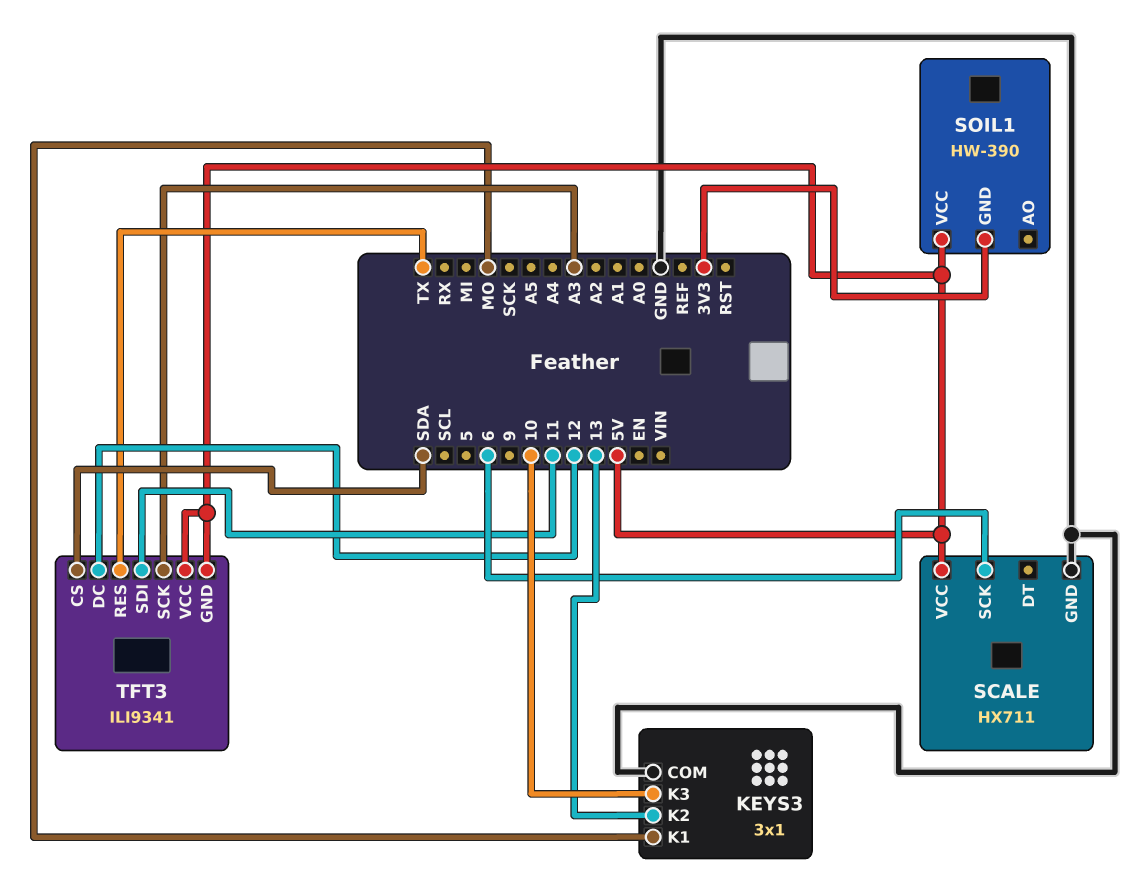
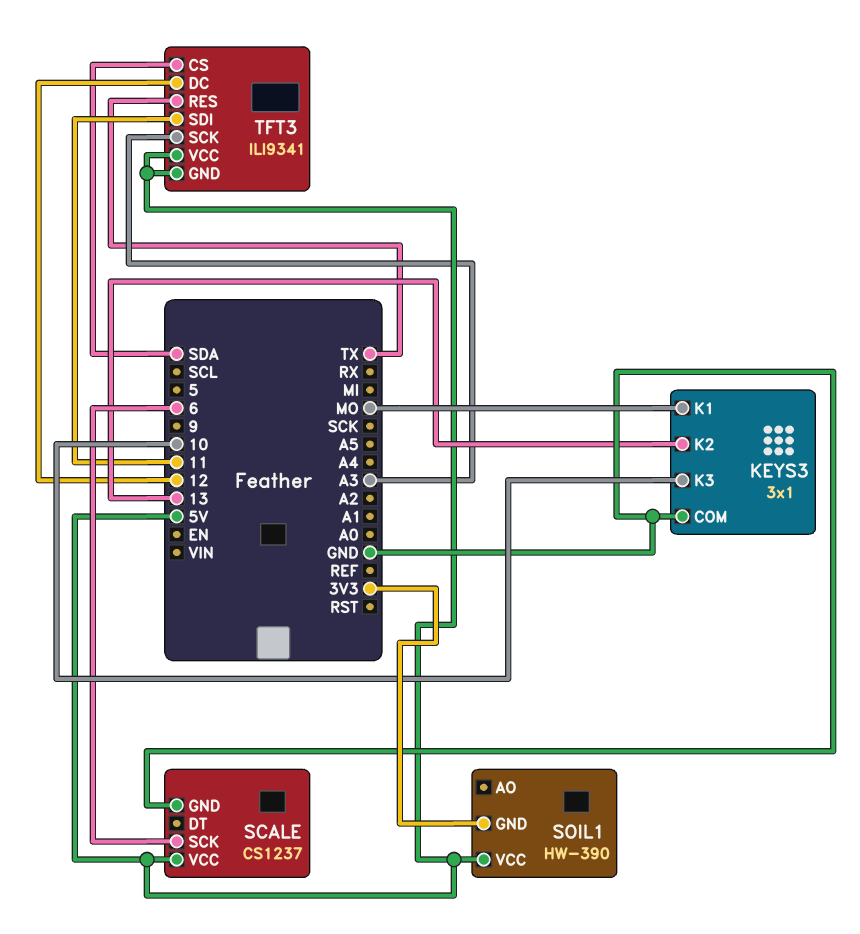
SCALE: HX711 -> CS1237

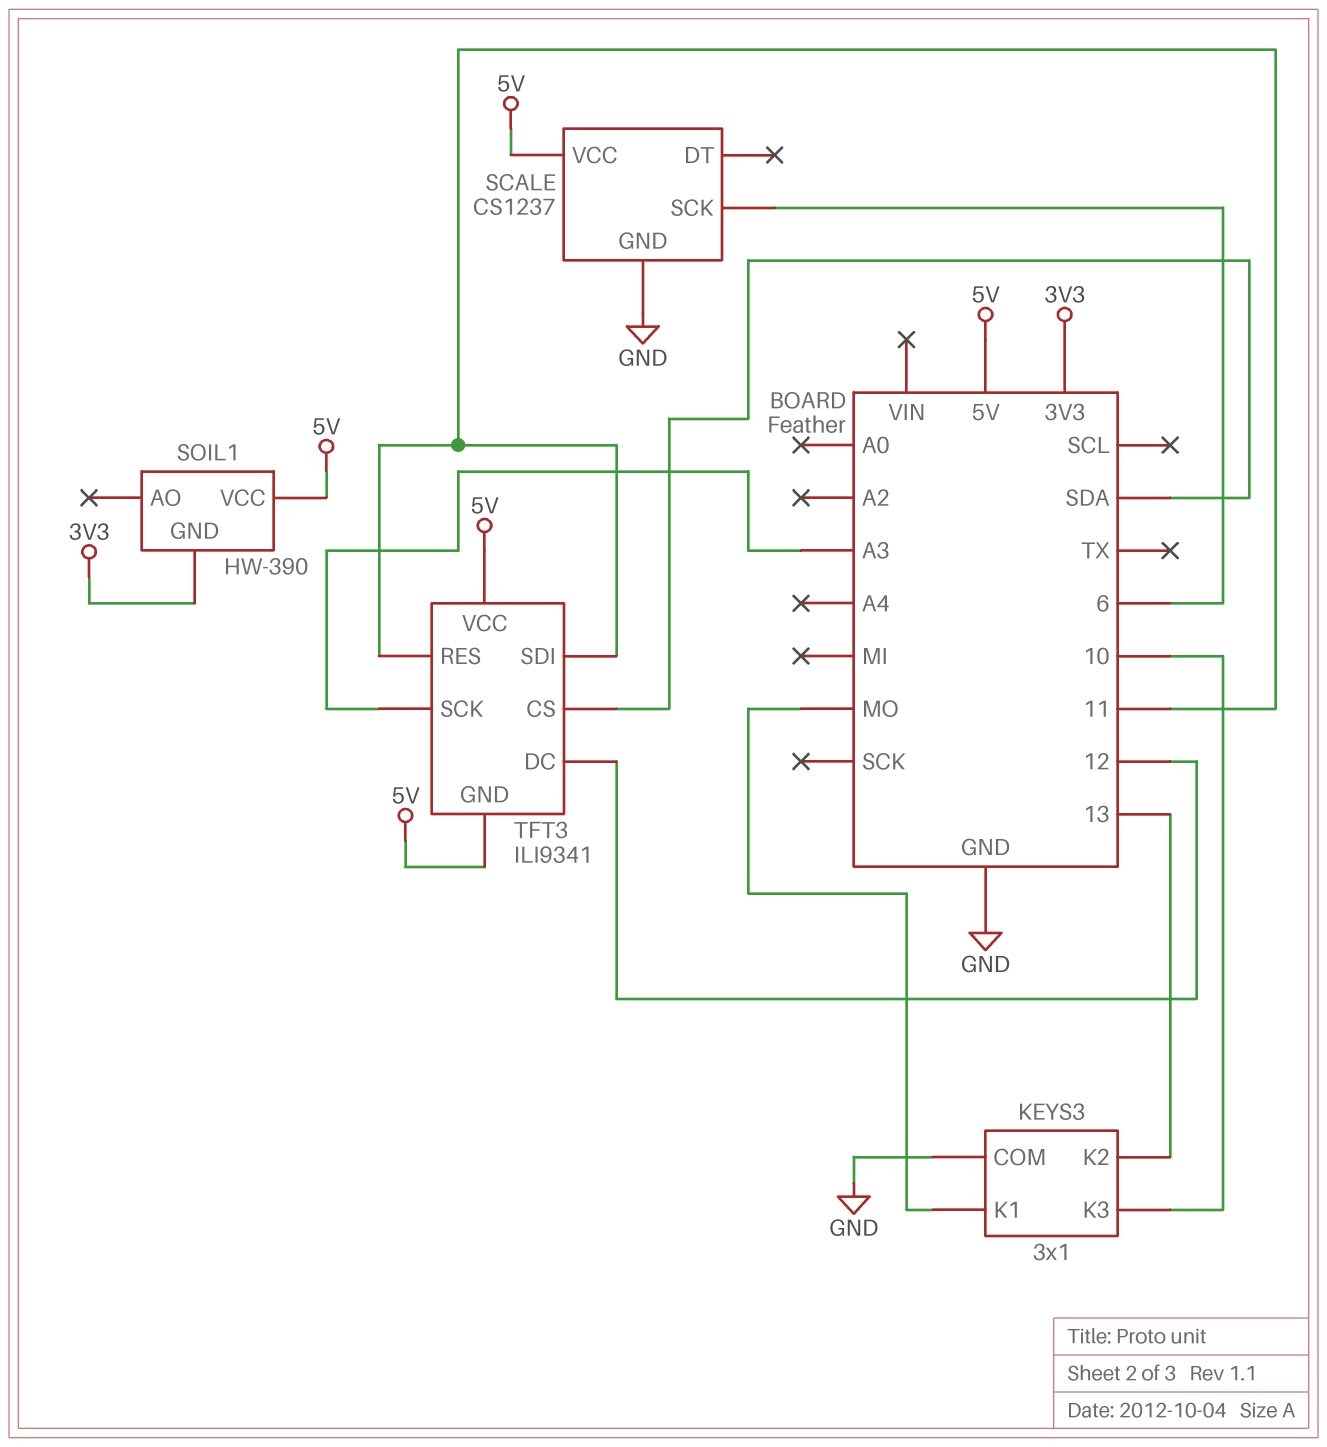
TFT3 pin RES: TX -> 11

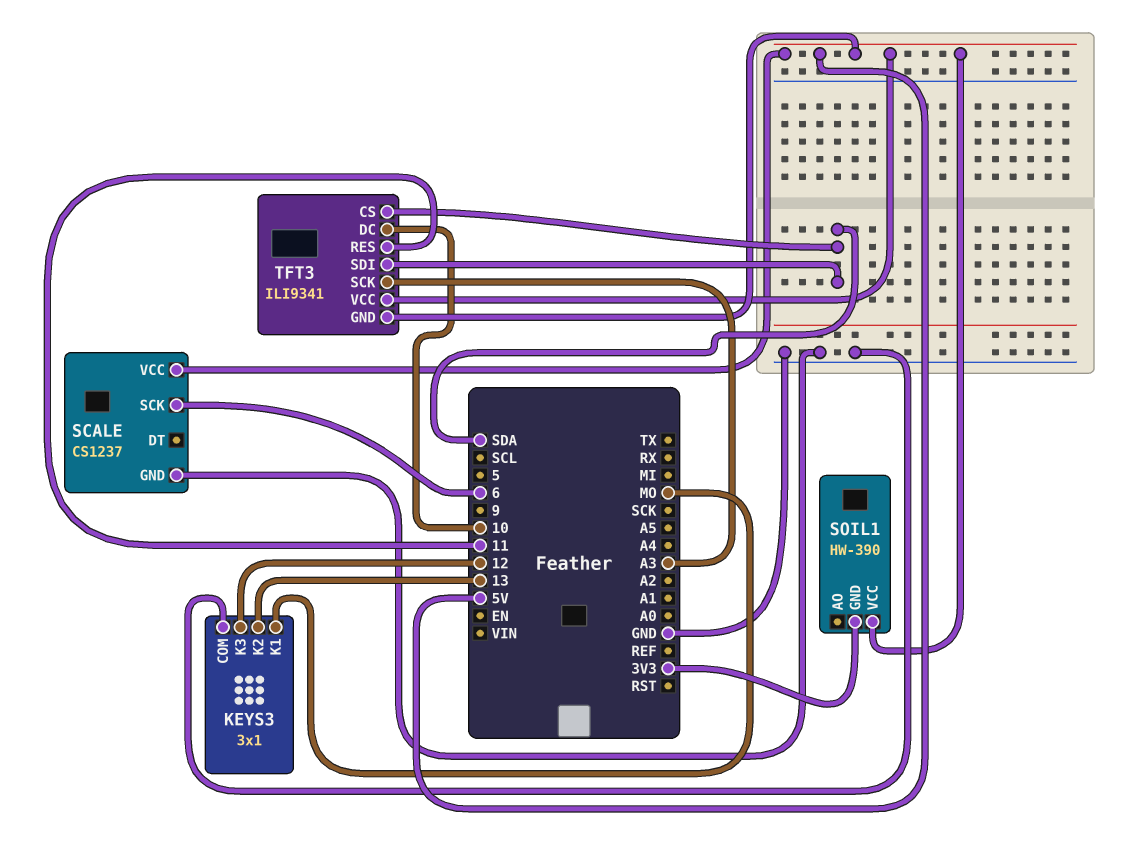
KEYS3 pin K3: 10 -> 12
TFT3 pin DC: 12 -> 10
TFT3 pin SDI: 11 -> SDA

